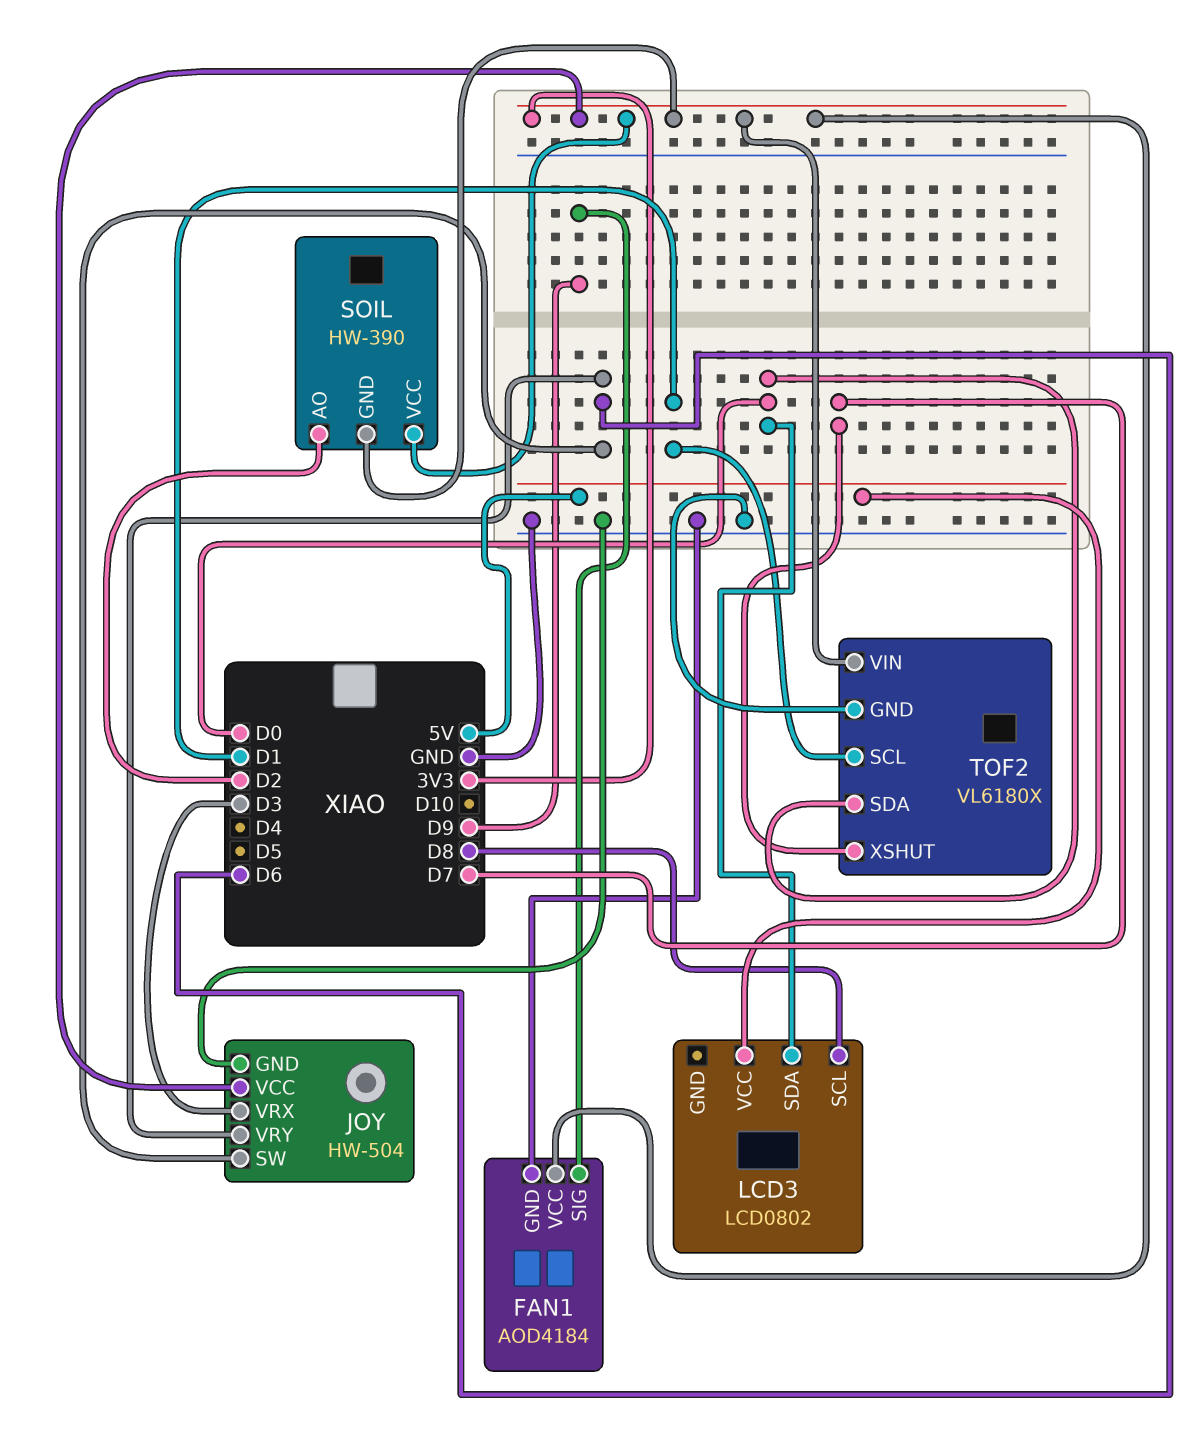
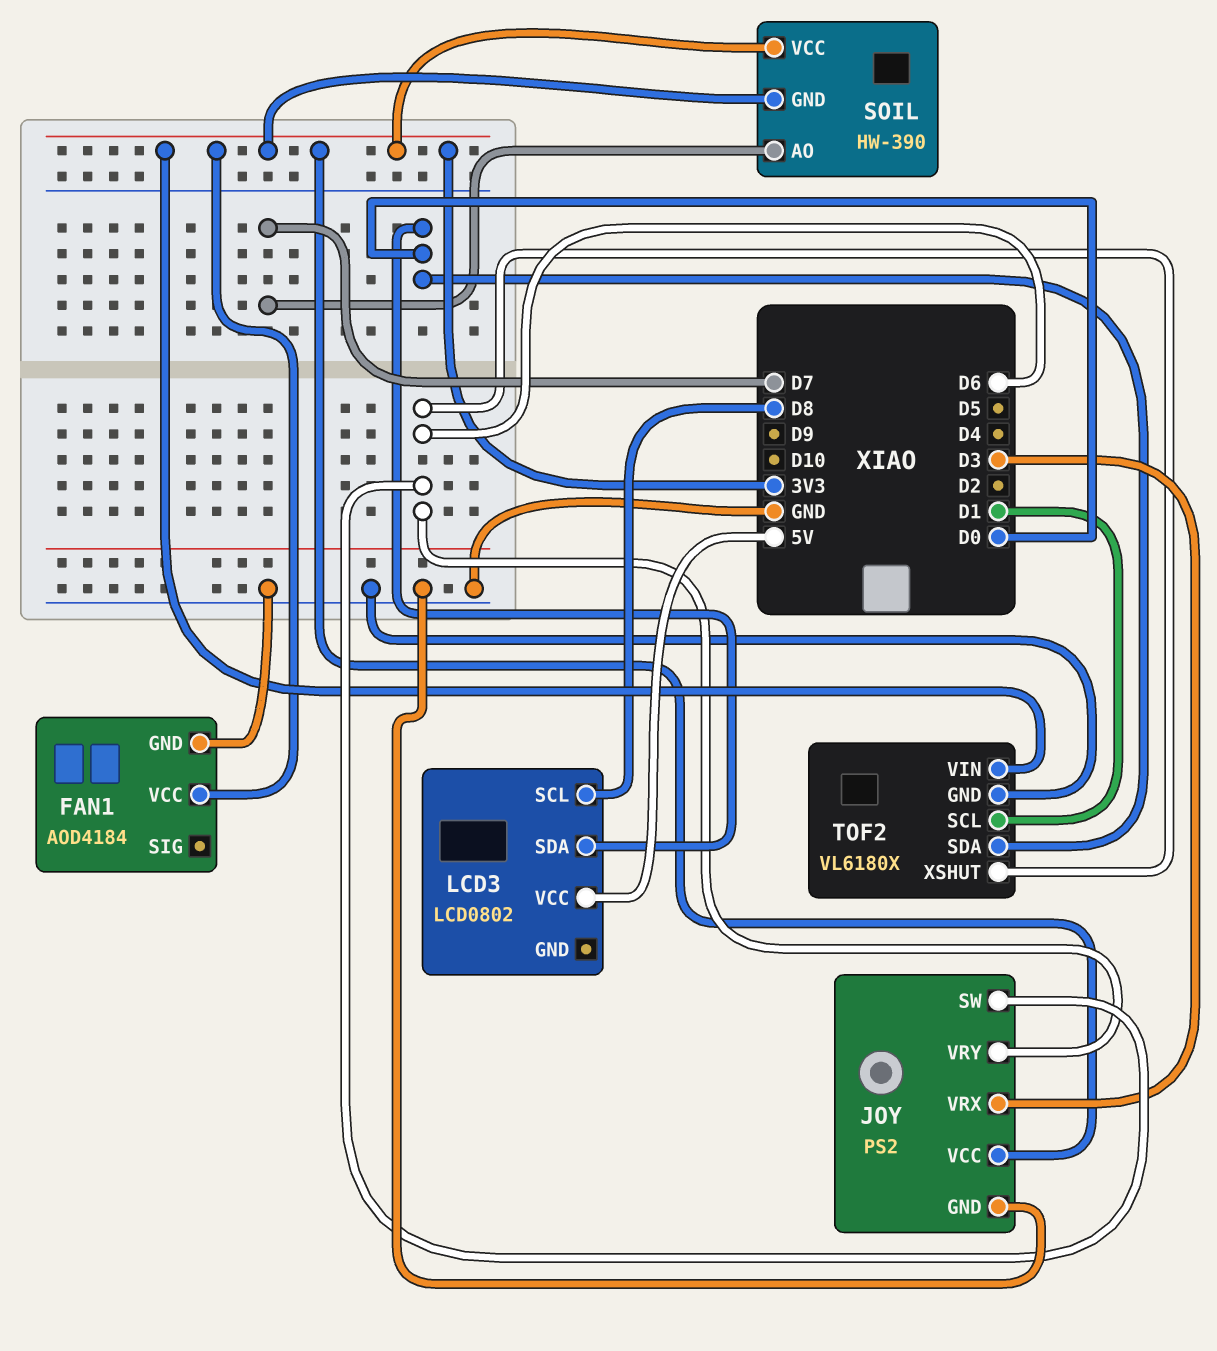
FAN1 pin SIG: D9 -> none
JOY: HW-504 -> PS2
SOIL pin AO: D2 -> D7
TOF2 pin XSHUT: D7 -> D6

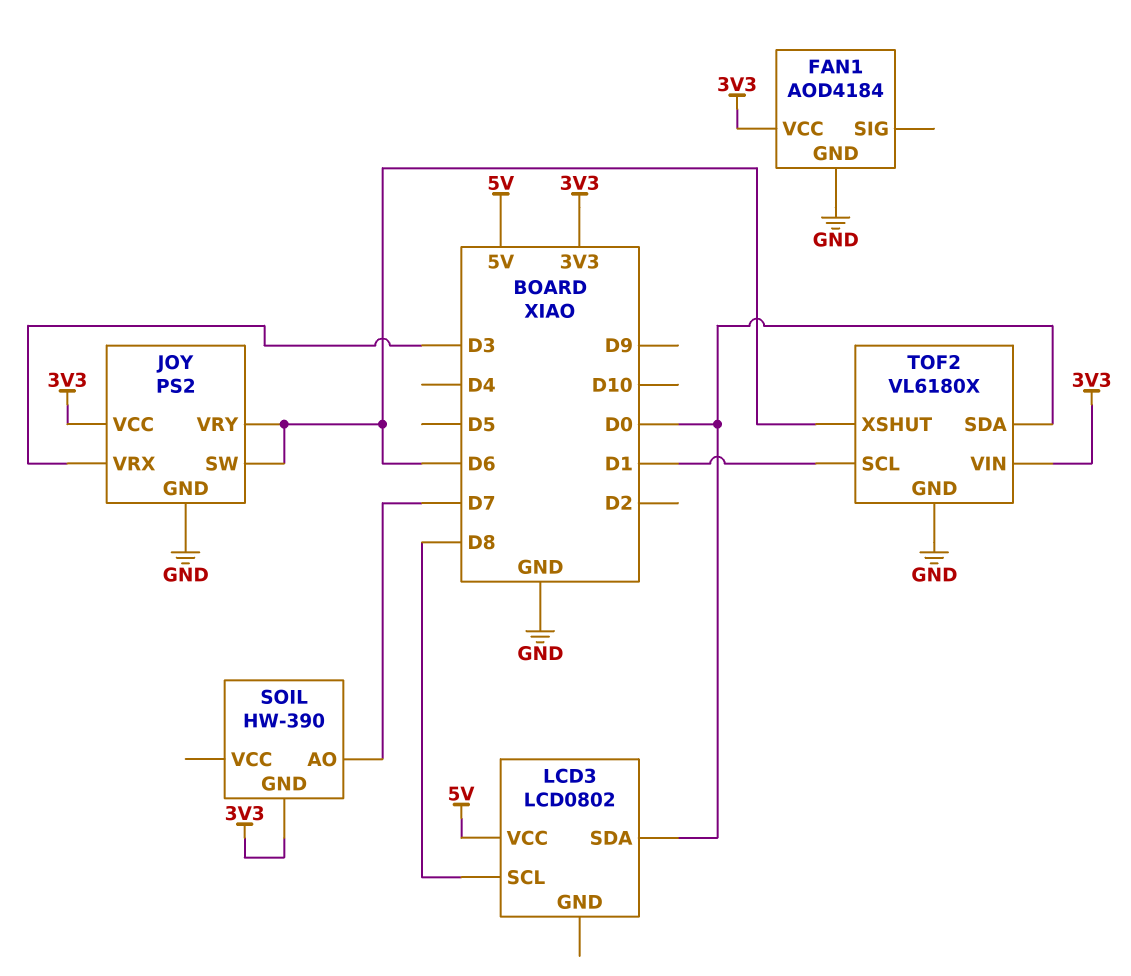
SOIL pin VCC: 3V3 -> none

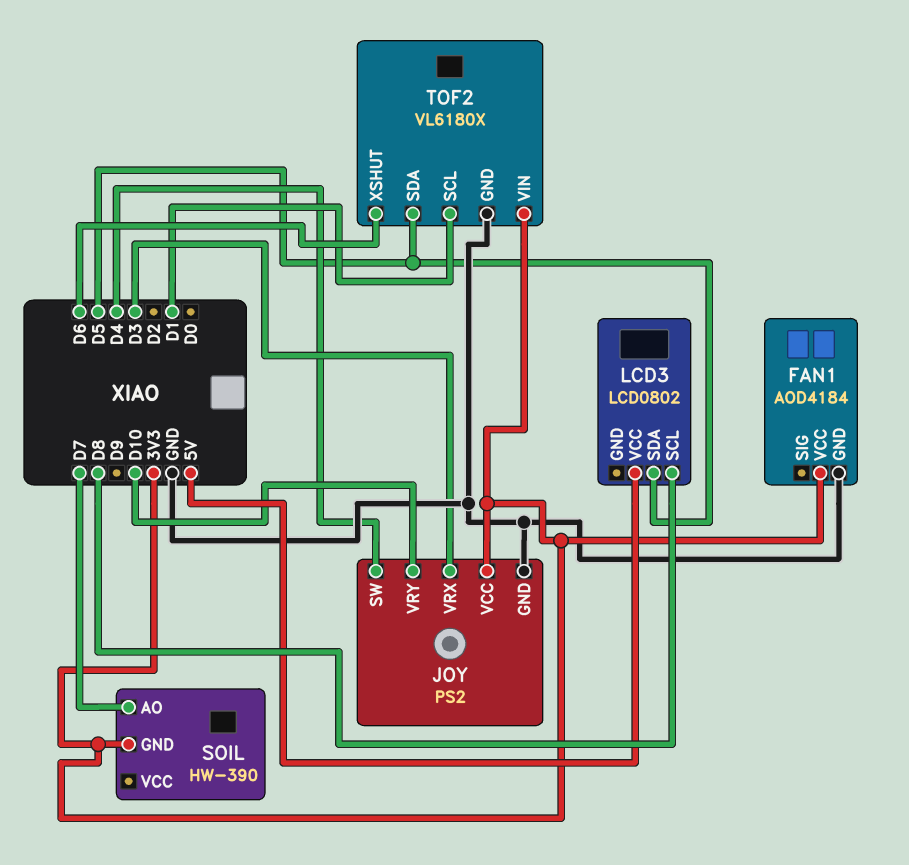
JOY pin SW: D6 -> D4
JOY pin VRY: D6 -> D10
LCD3 pin SDA: D0 -> D5
TOF2 pin SDA: D0 -> D5

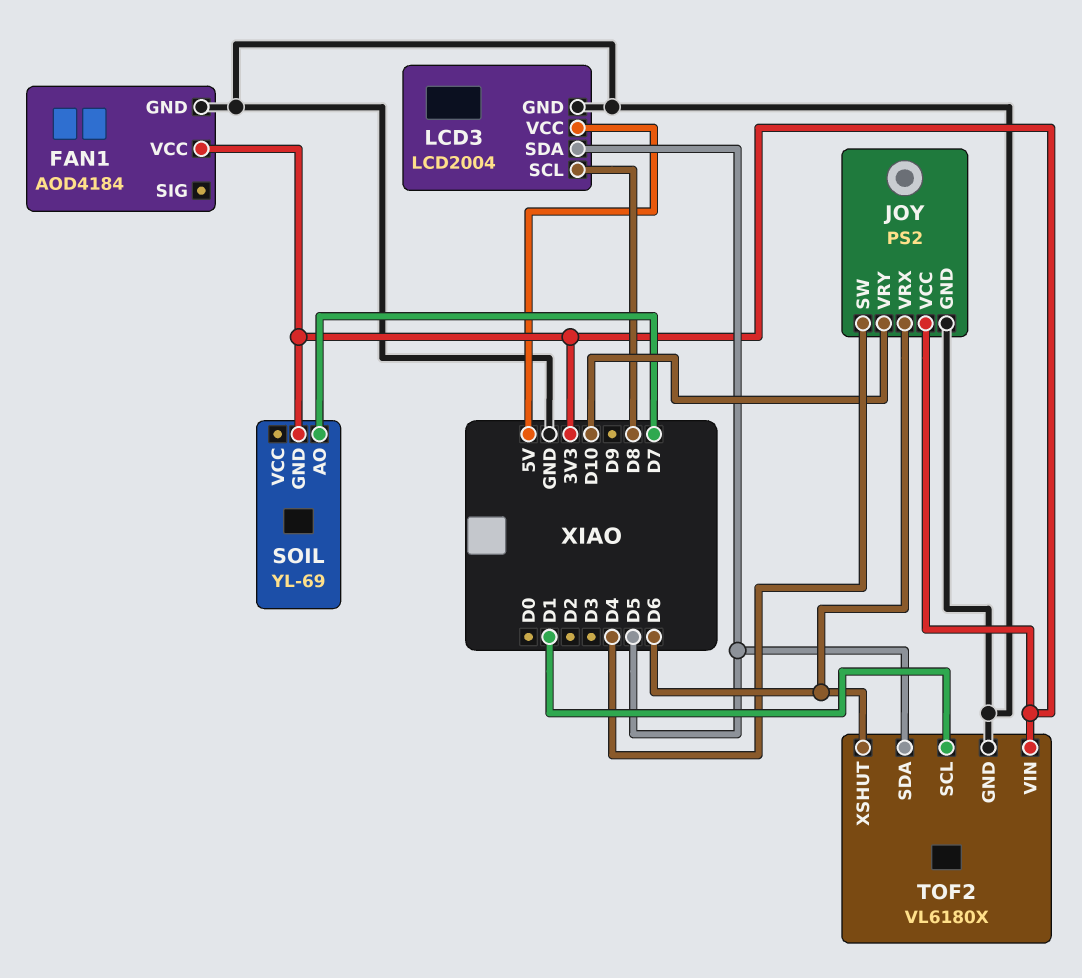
JOY pin VRX: D3 -> D6
LCD3: LCD0802 -> LCD2004
LCD3 pin GND: none -> GND
SOIL: HW-390 -> YL-69

